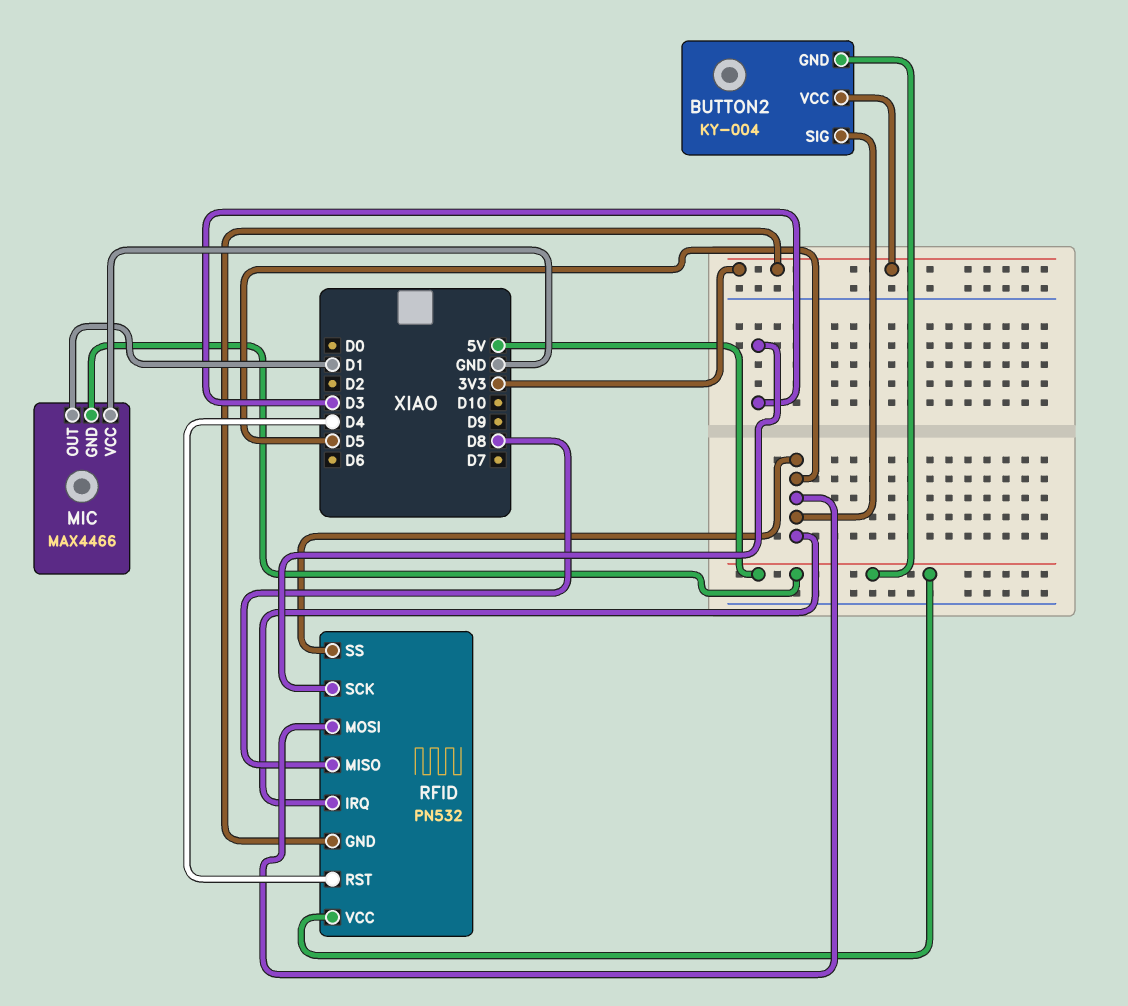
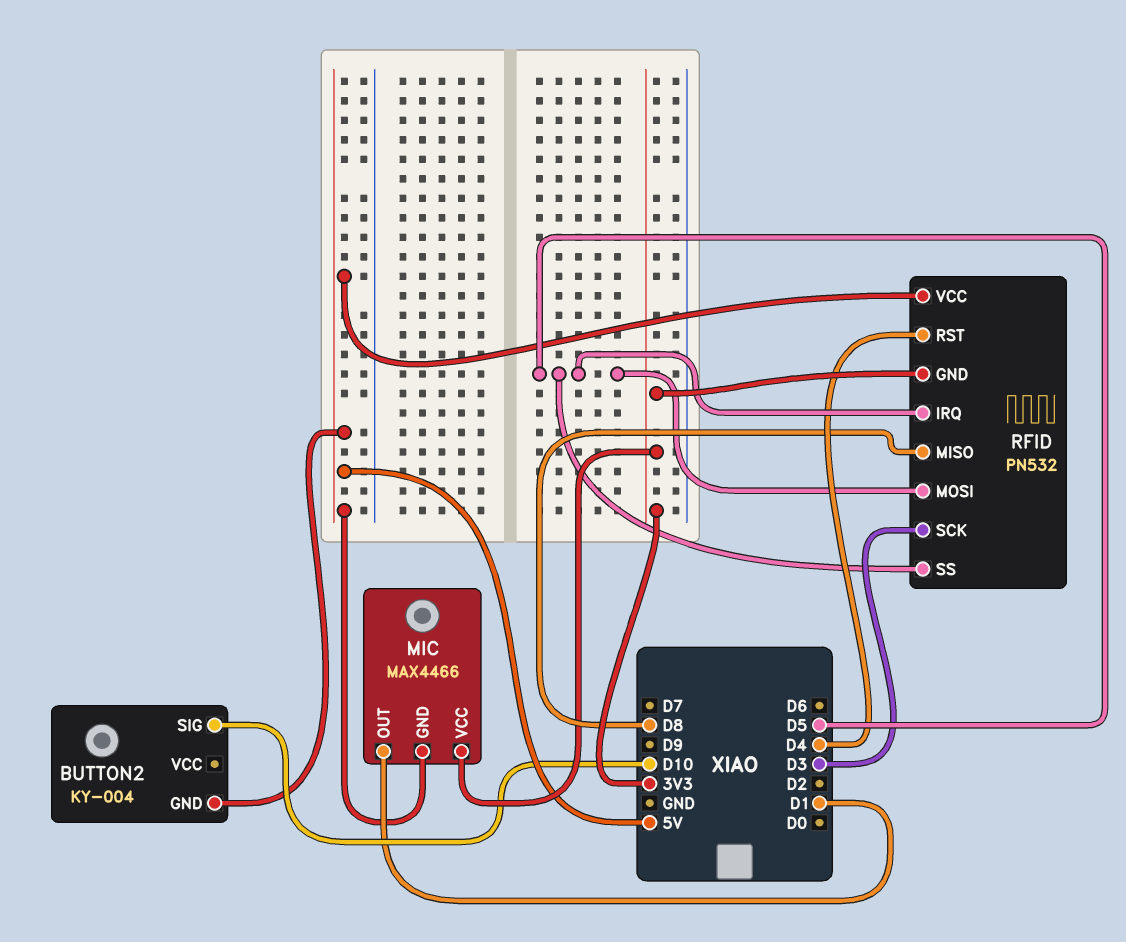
BUTTON2 pin SIG: D5 -> D10
BUTTON2 pin VCC: 3V3 -> none
MIC pin VCC: GND -> 3V3

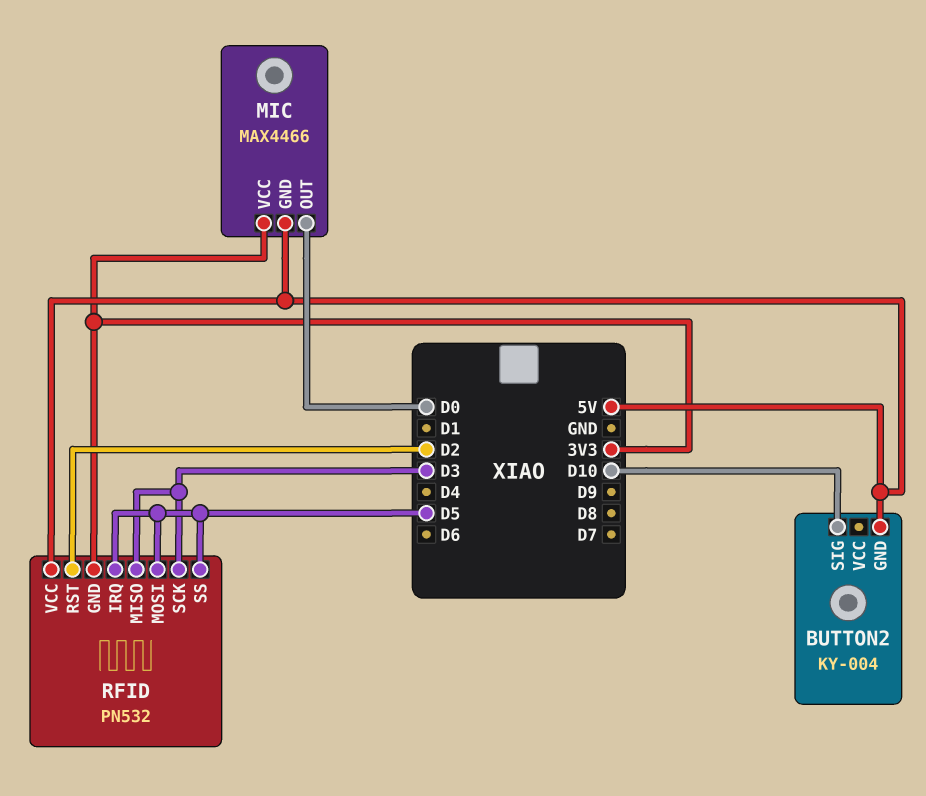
MIC pin OUT: D1 -> D0
RFID pin MISO: D8 -> D3
RFID pin RST: D4 -> D2

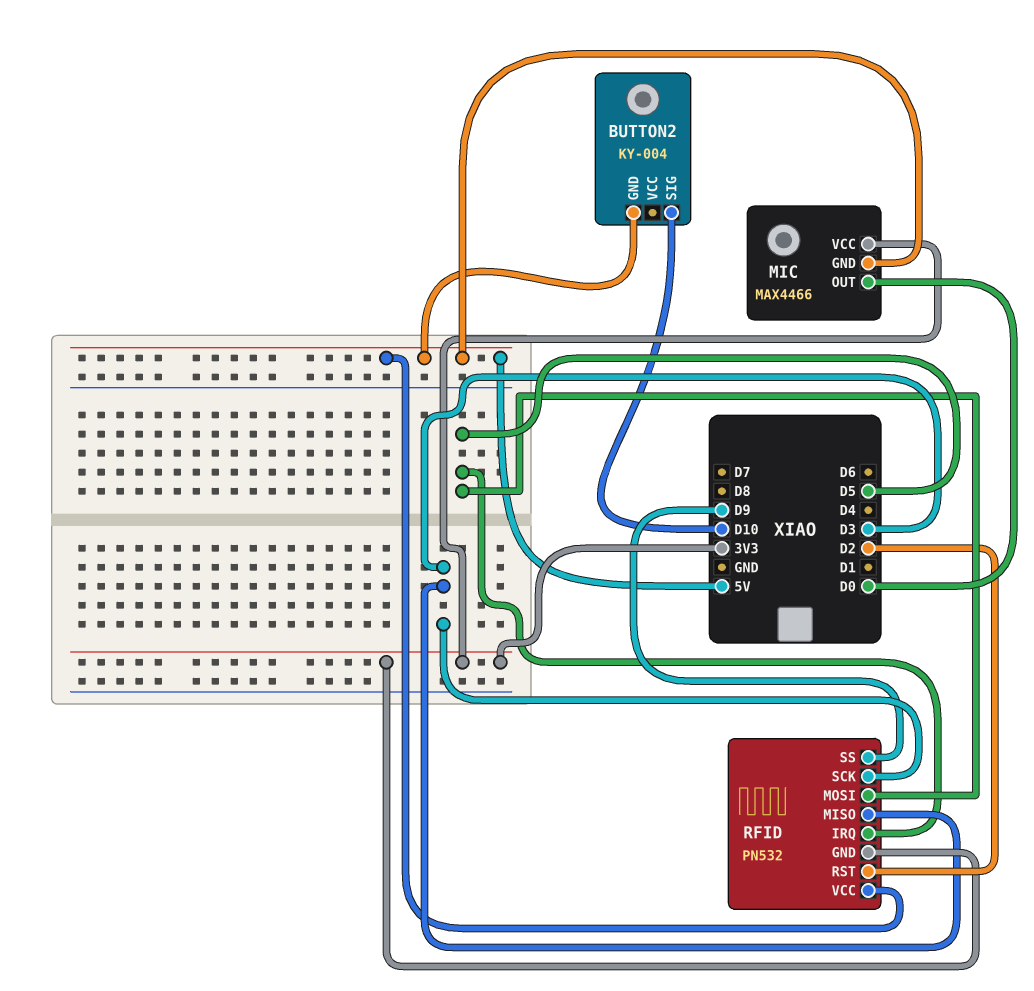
RFID pin SS: D5 -> D9

